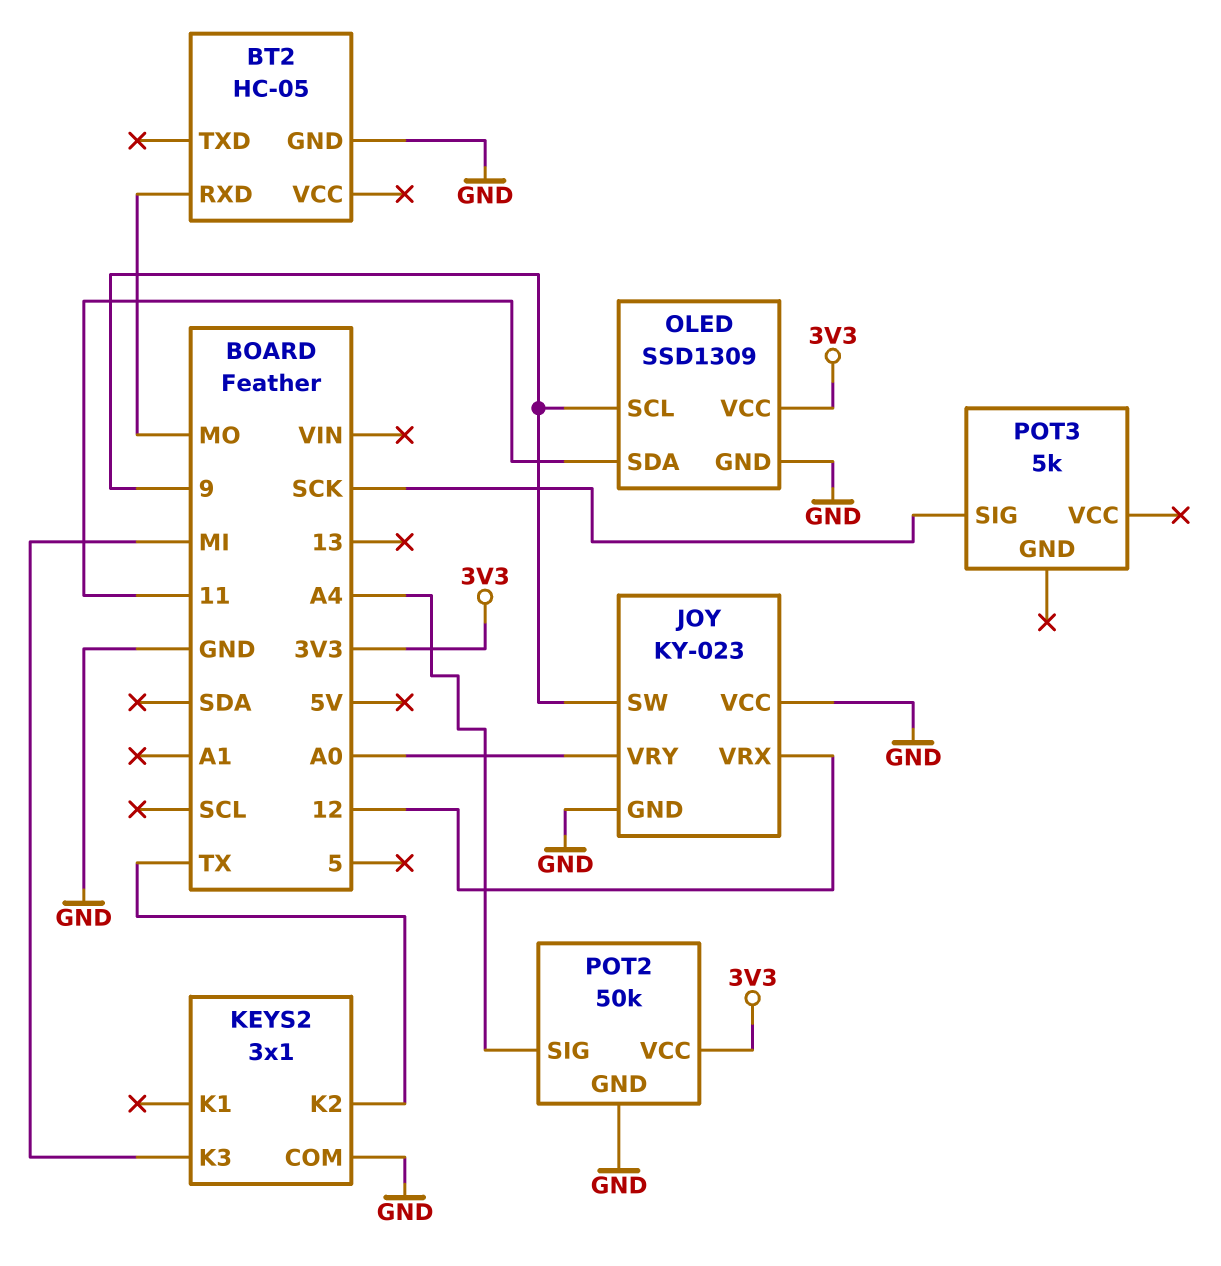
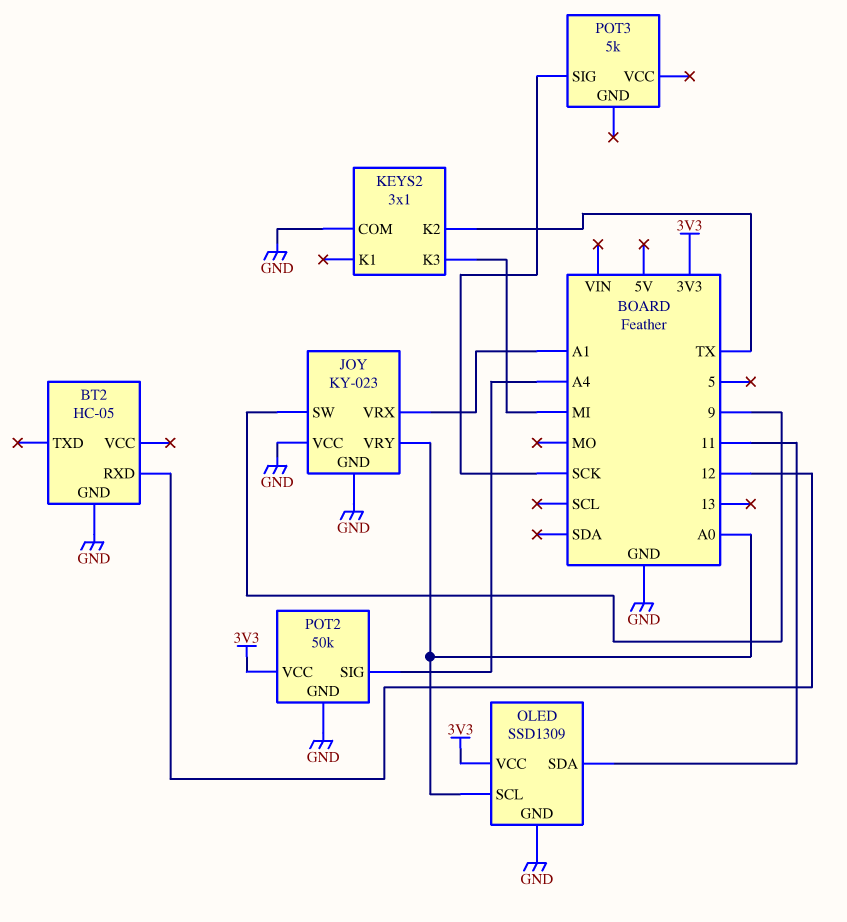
BT2 pin RXD: MO -> 12
JOY pin VRX: 12 -> A1
OLED pin SCL: 9 -> A0

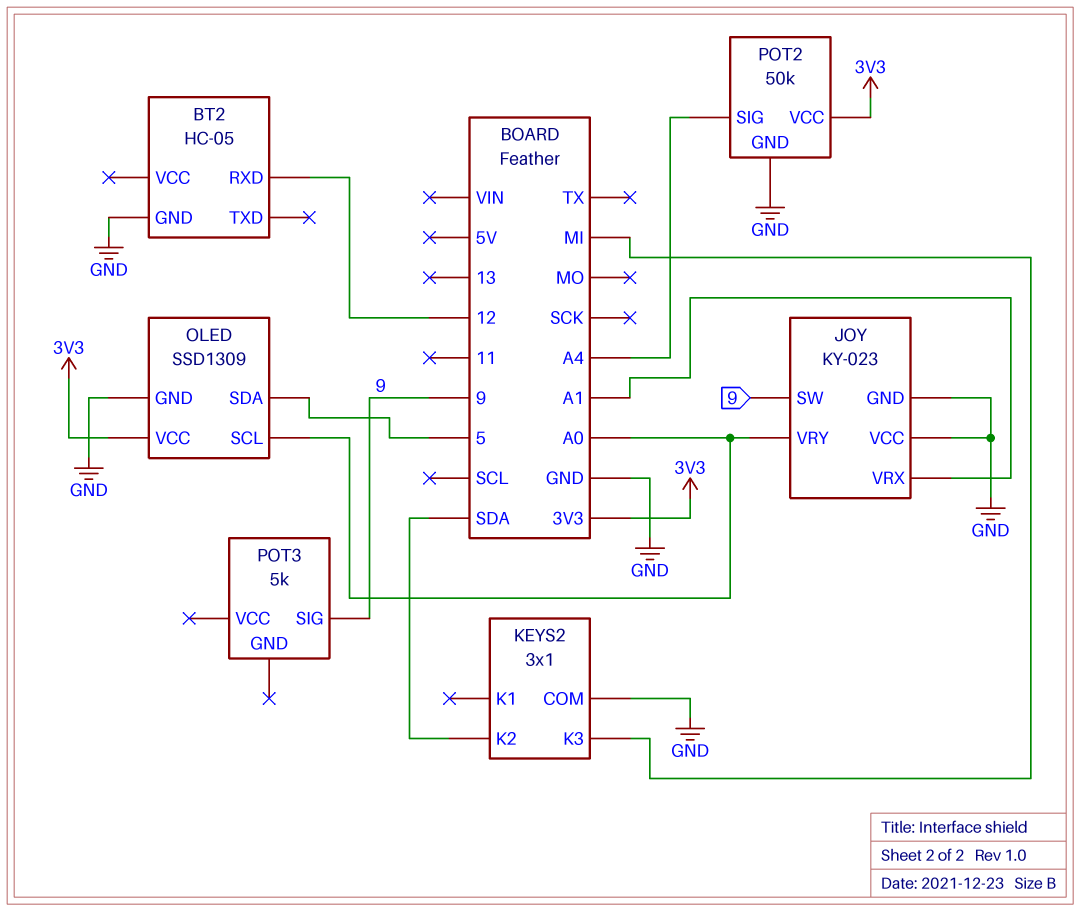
KEYS2 pin K2: TX -> SDA
OLED pin SDA: 11 -> 5
POT3 pin SIG: SCK -> 9

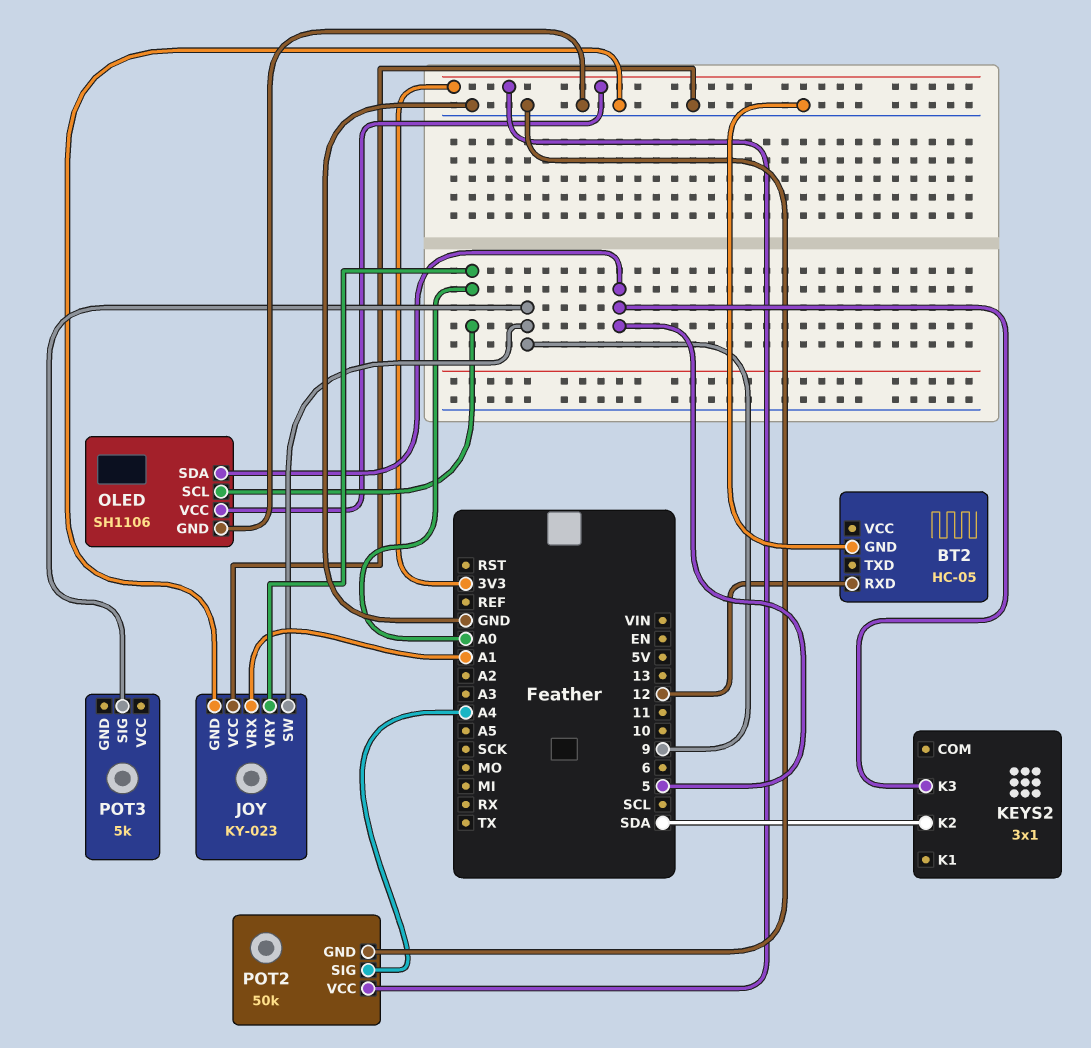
KEYS2 pin COM: GND -> none
KEYS2 pin K3: MI -> 5
OLED: SSD1309 -> SH1106

